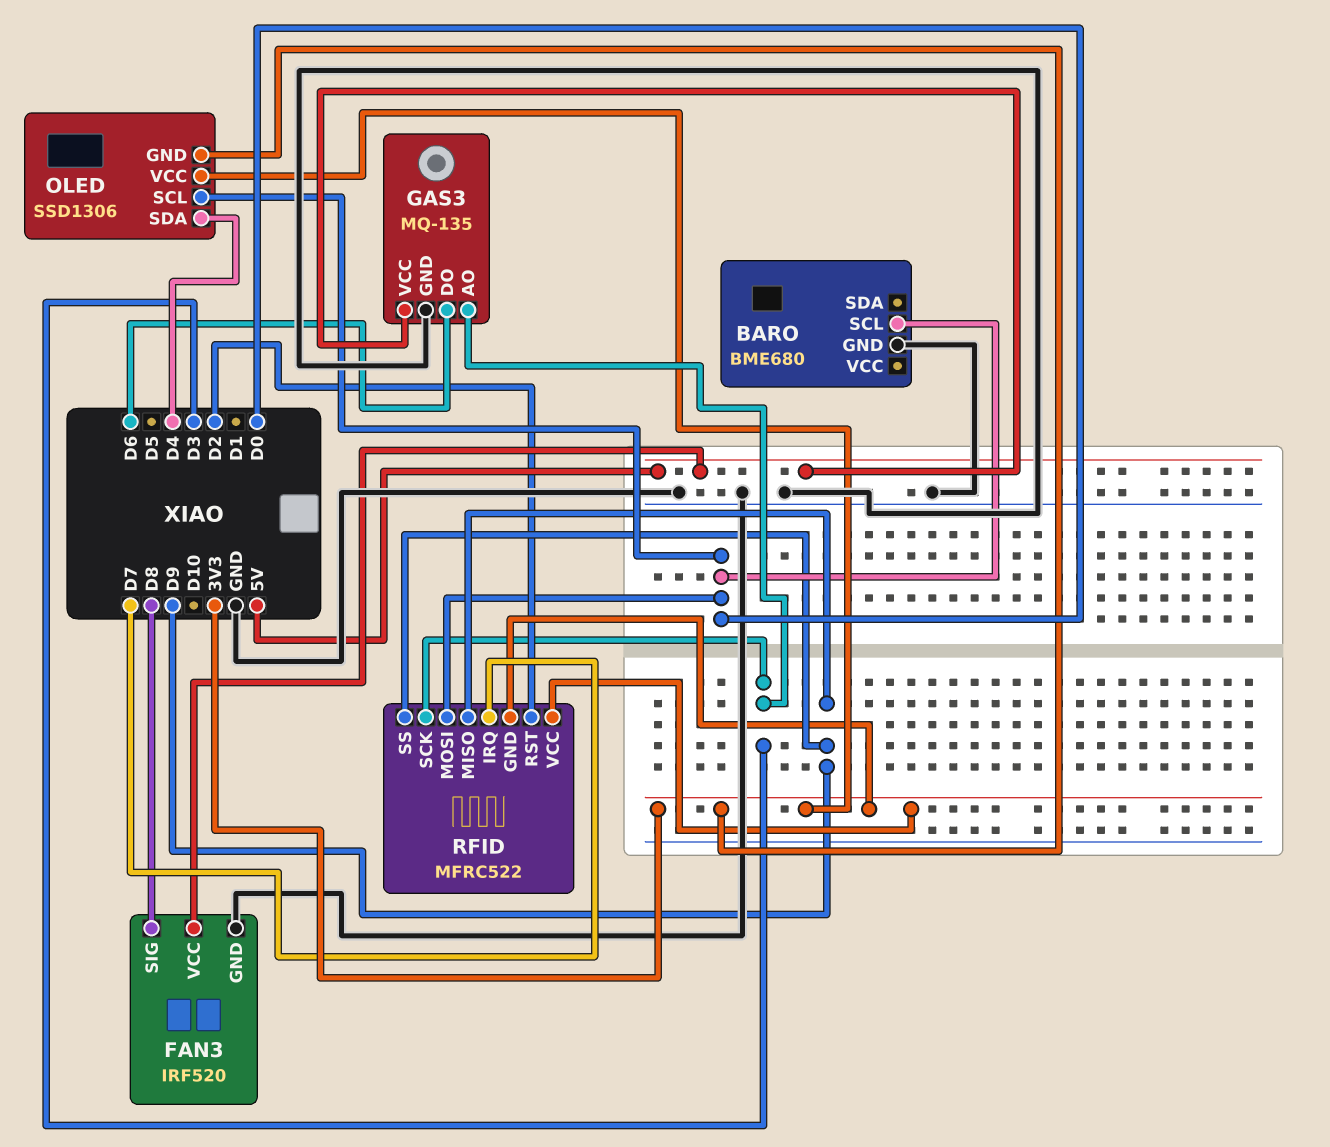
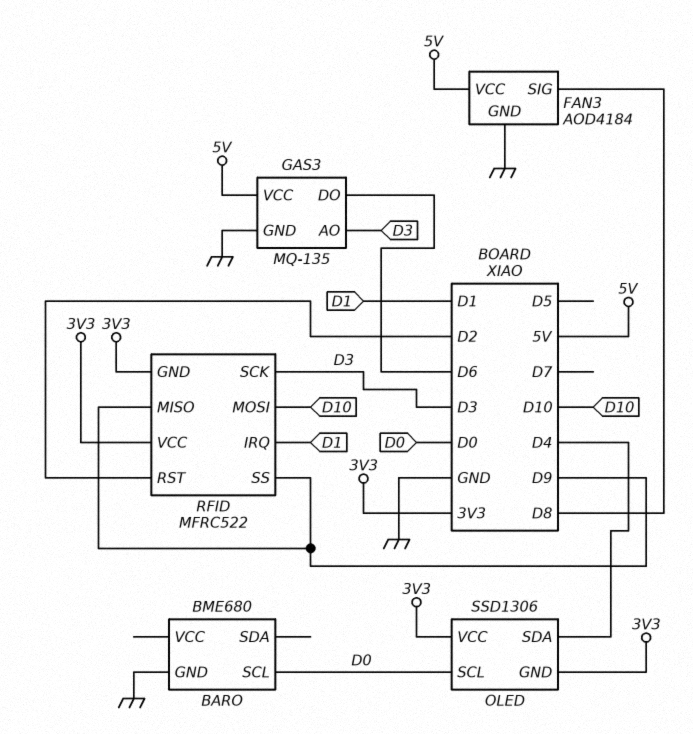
FAN3: IRF520 -> AOD4184
RFID pin IRQ: D7 -> D1
RFID pin MOSI: D0 -> D10

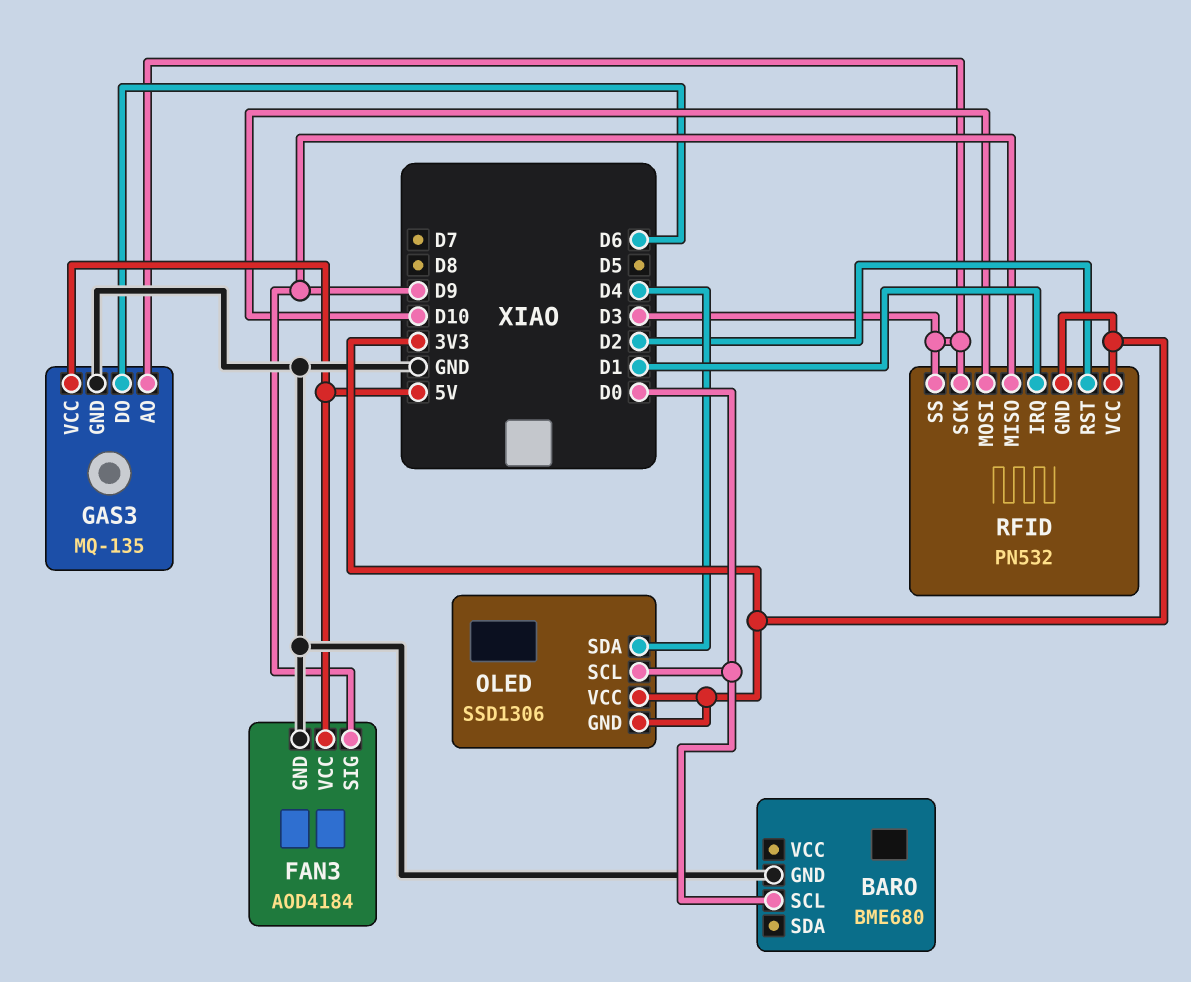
FAN3 pin SIG: D8 -> D9
RFID: MFRC522 -> PN532
RFID pin SS: D9 -> D3

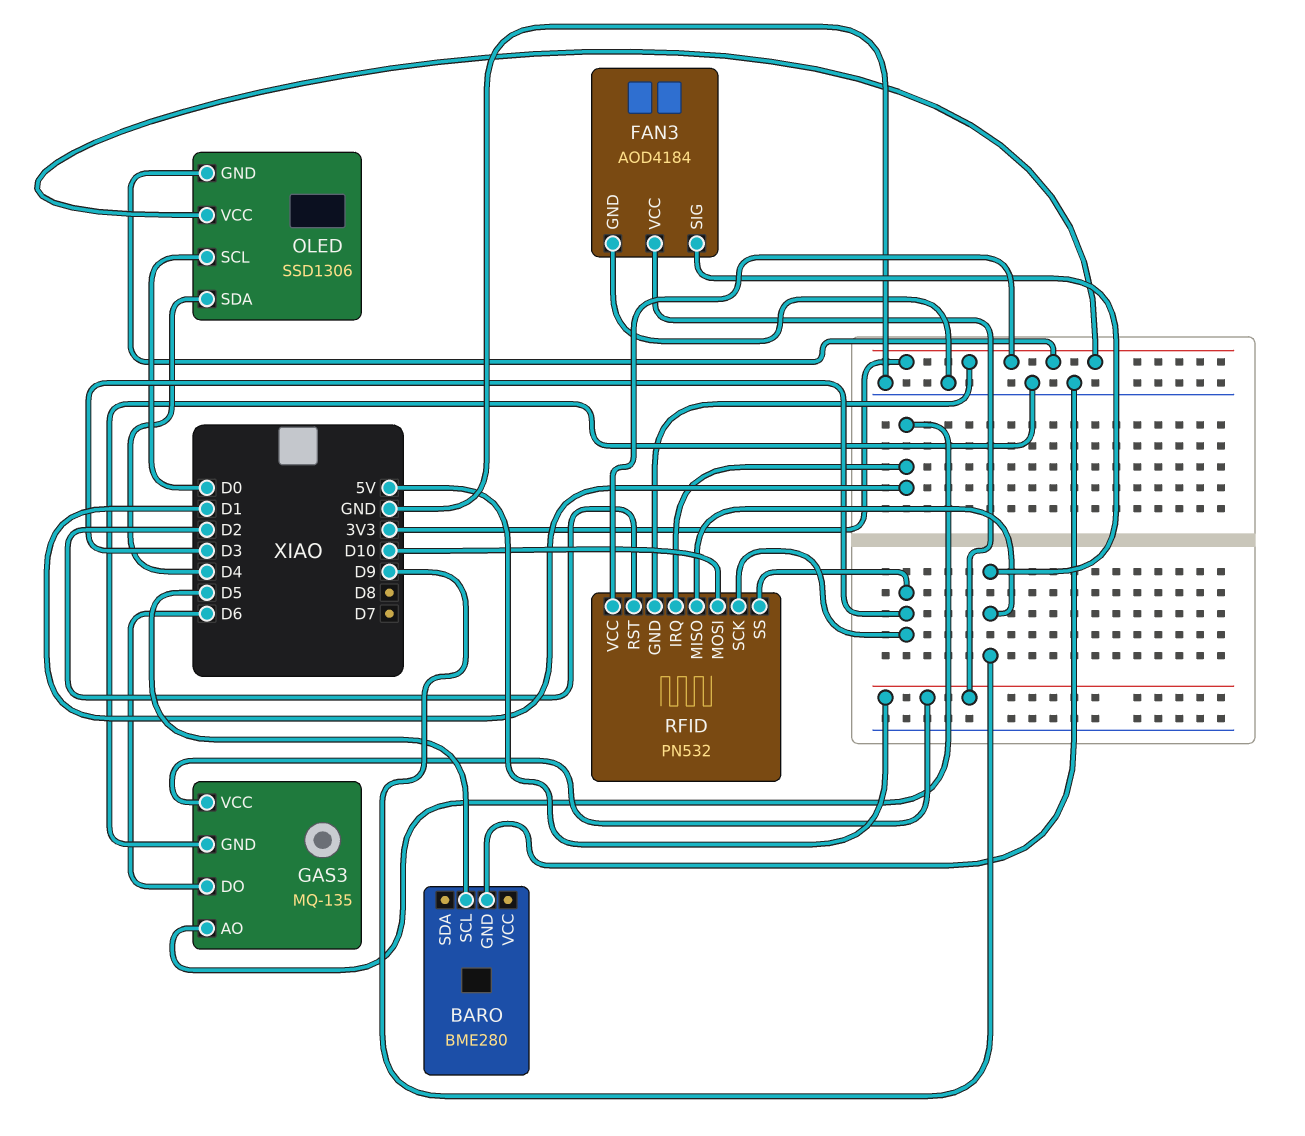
BARO: BME680 -> BME280
BARO pin SCL: D0 -> D5
GAS3 pin AO: D3 -> D1

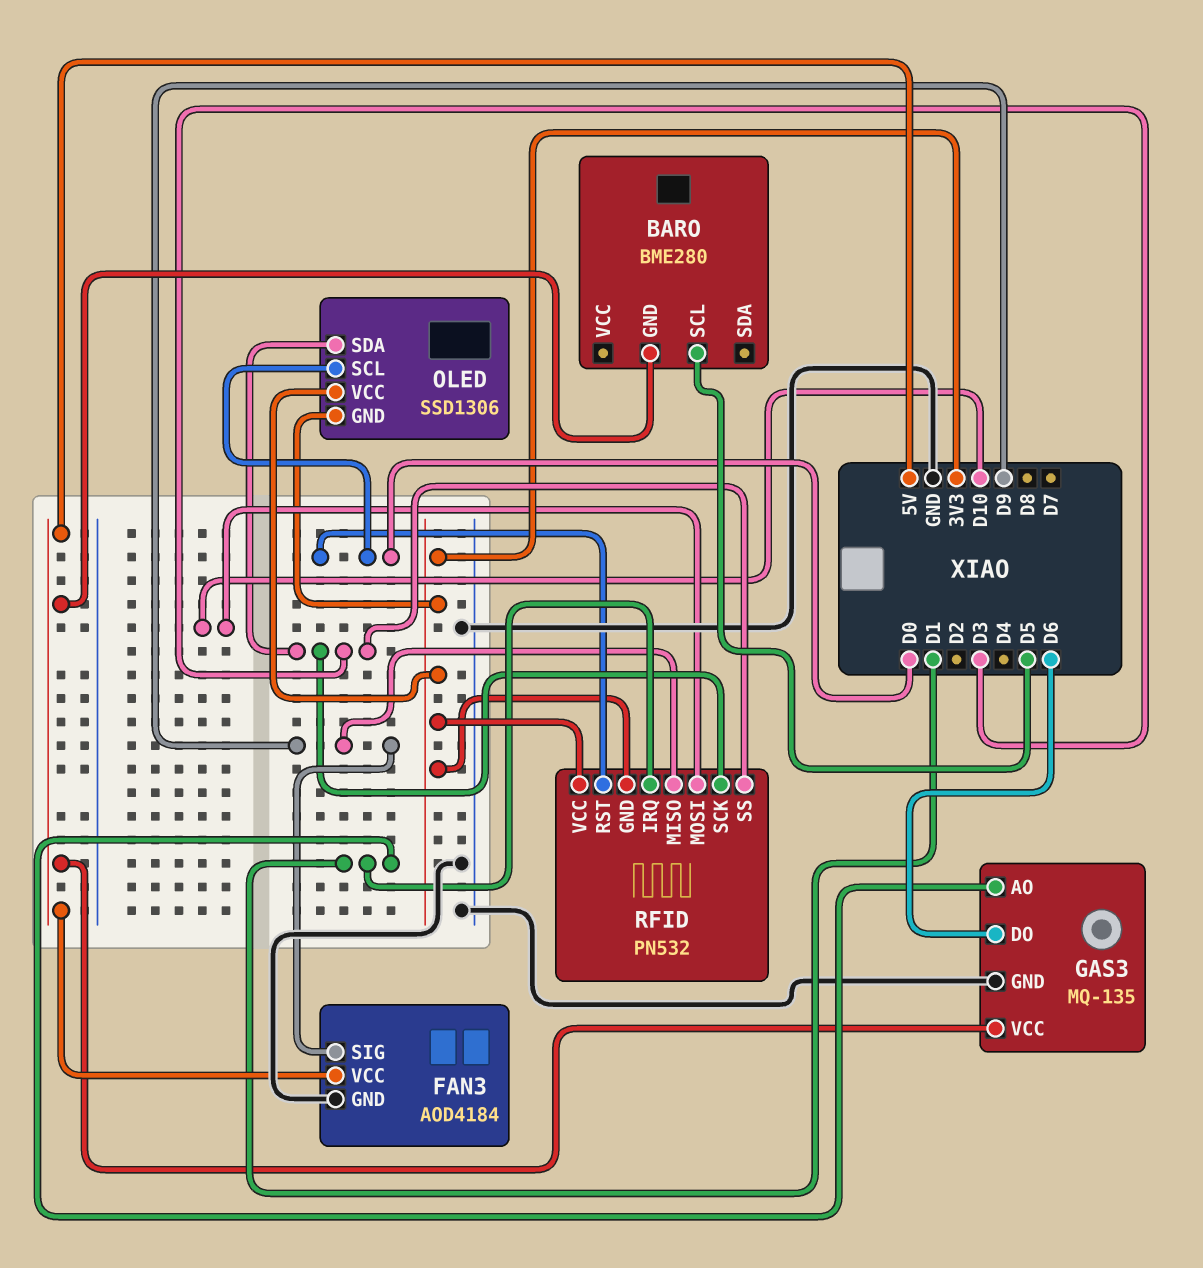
BARO pin GND: GND -> 5V
OLED pin SDA: D4 -> D3
RFID pin RST: D2 -> D0

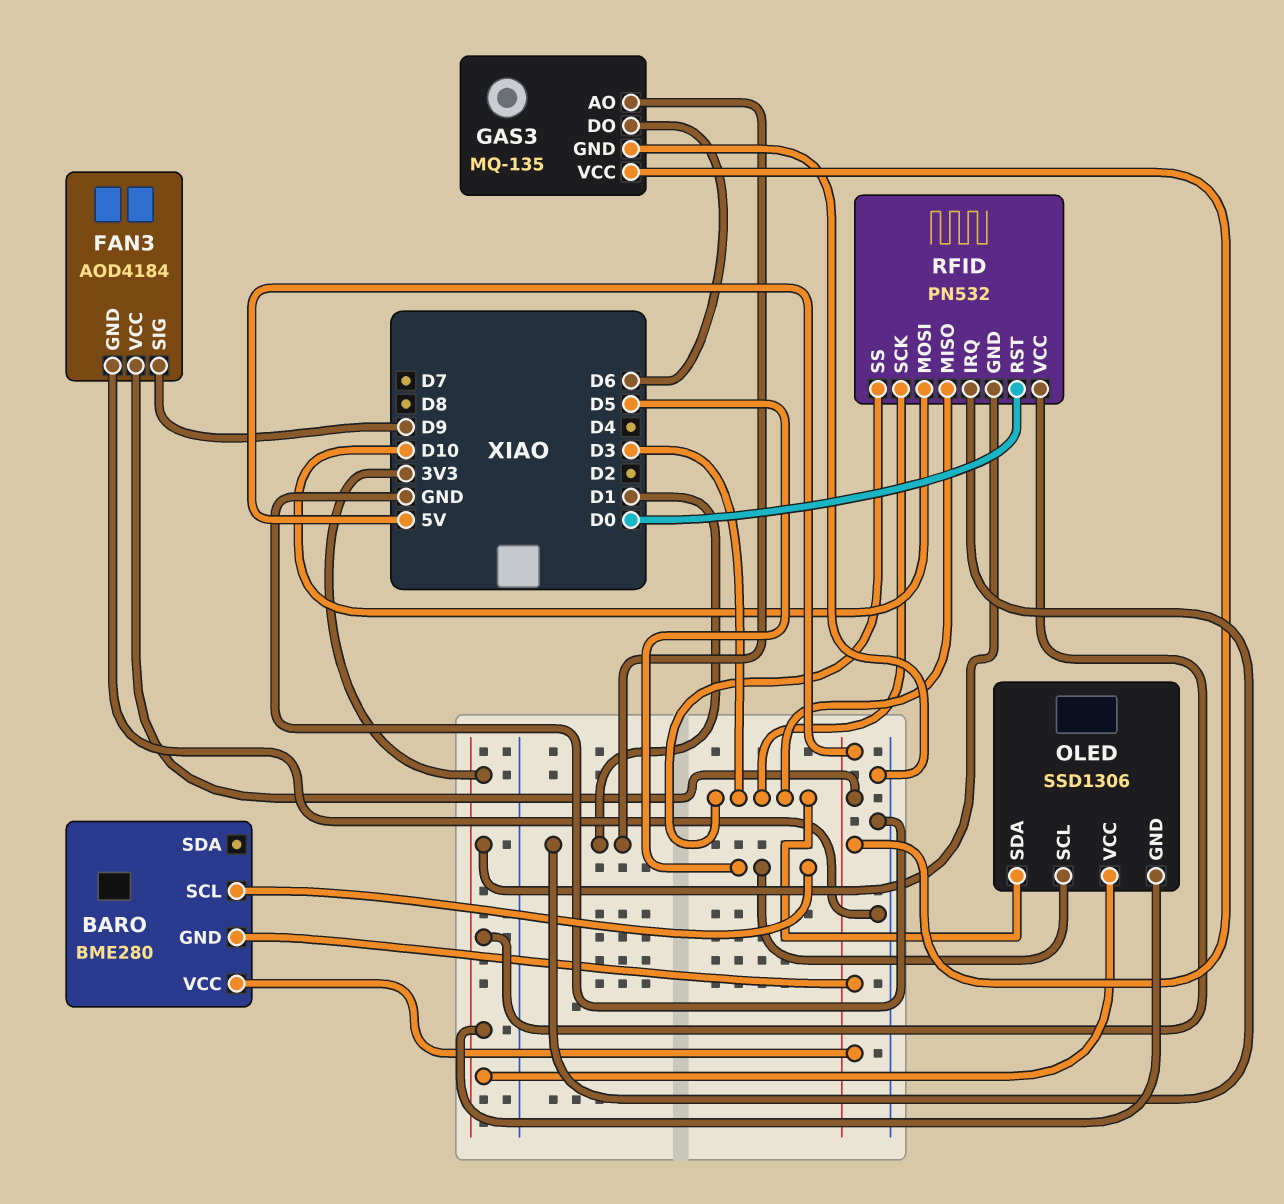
BARO pin VCC: none -> 5V
OLED pin SCL: D0 -> D5
RFID pin MISO: D9 -> D3

